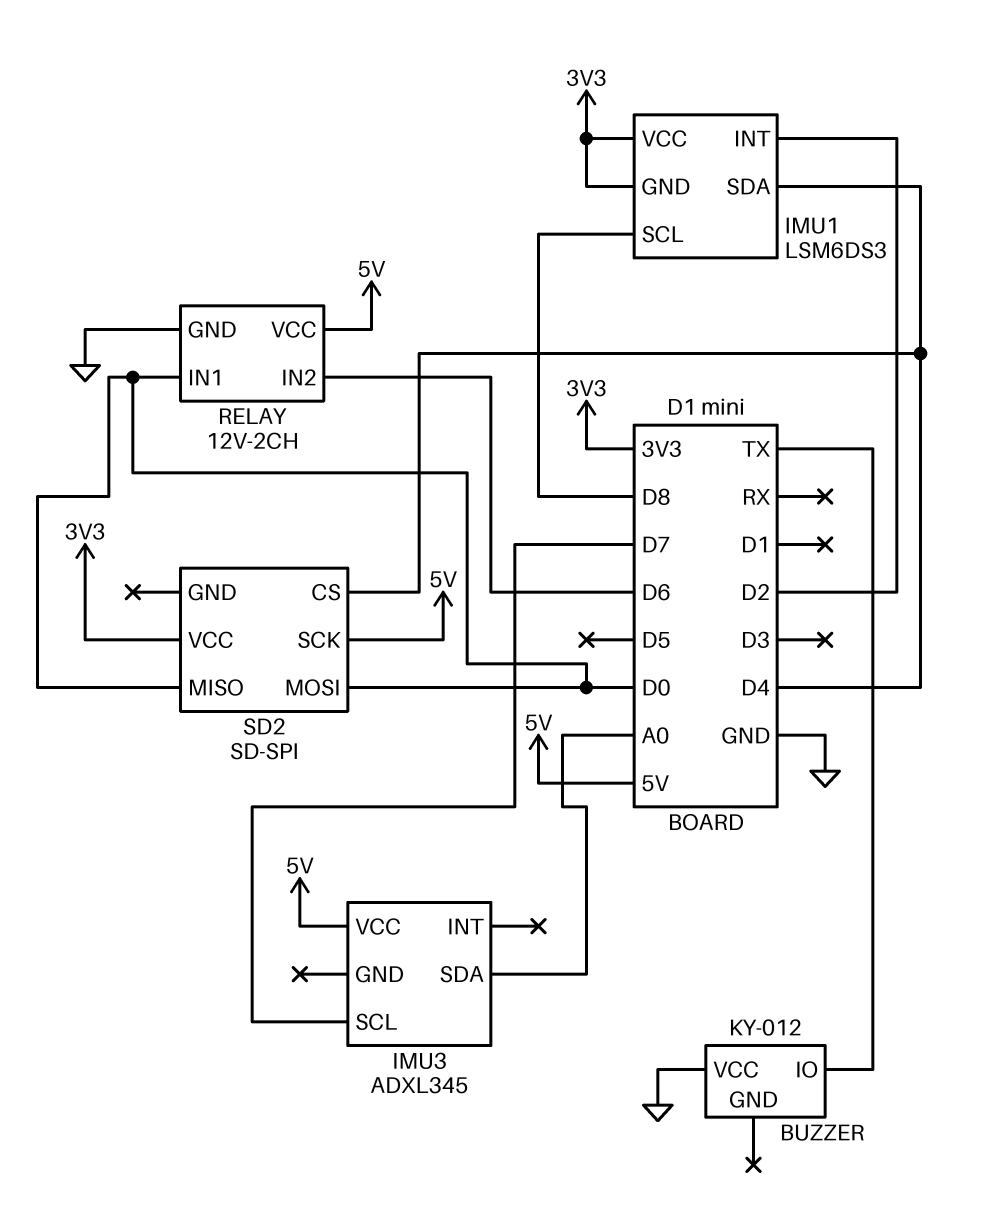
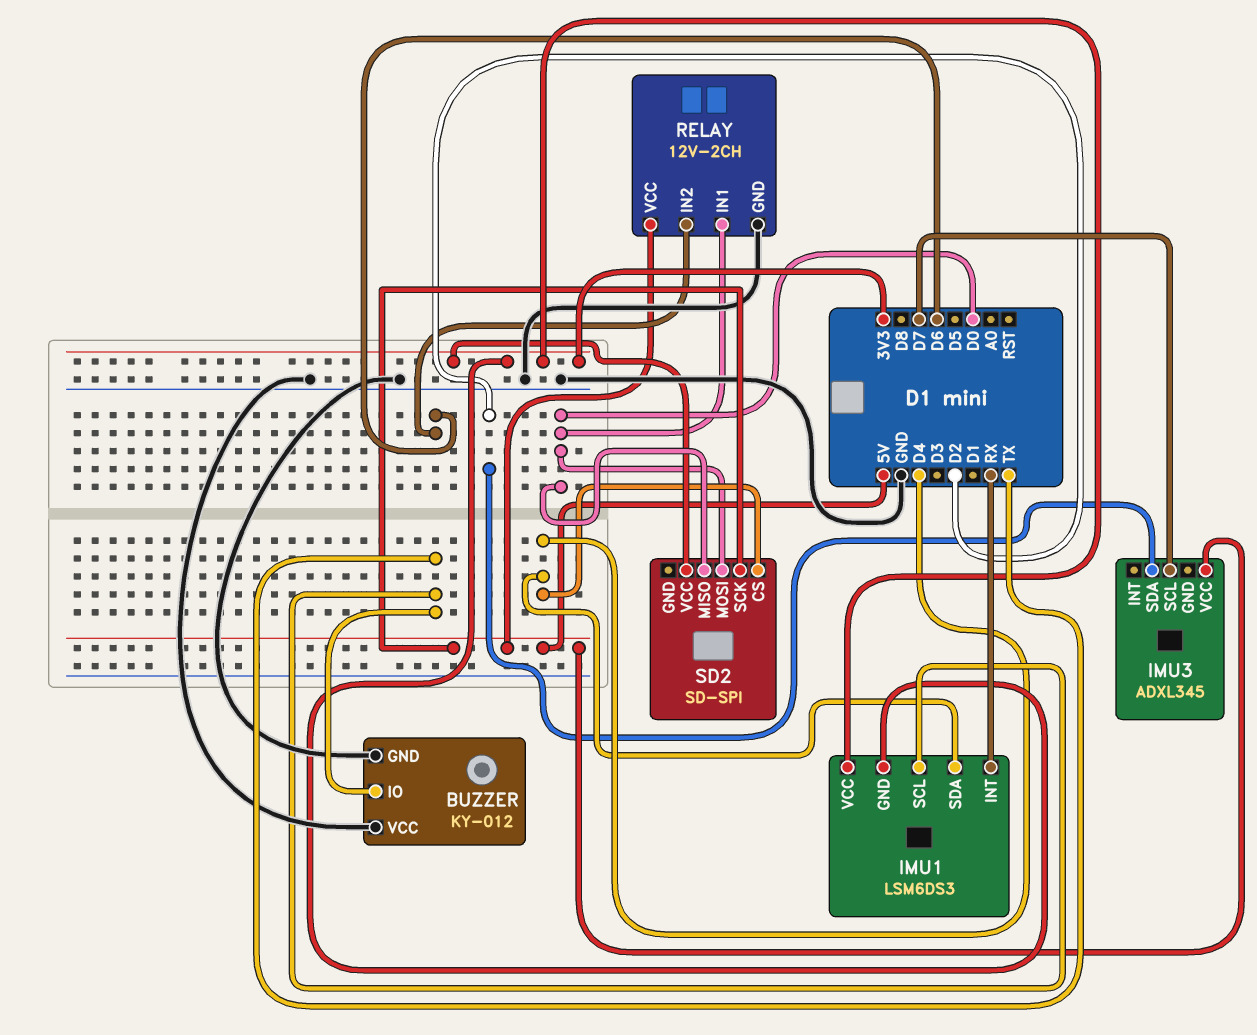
BUZZER pin GND: none -> GND
IMU1 pin INT: D2 -> RX
IMU1 pin SCL: D8 -> TX
IMU3 pin SDA: A0 -> D2

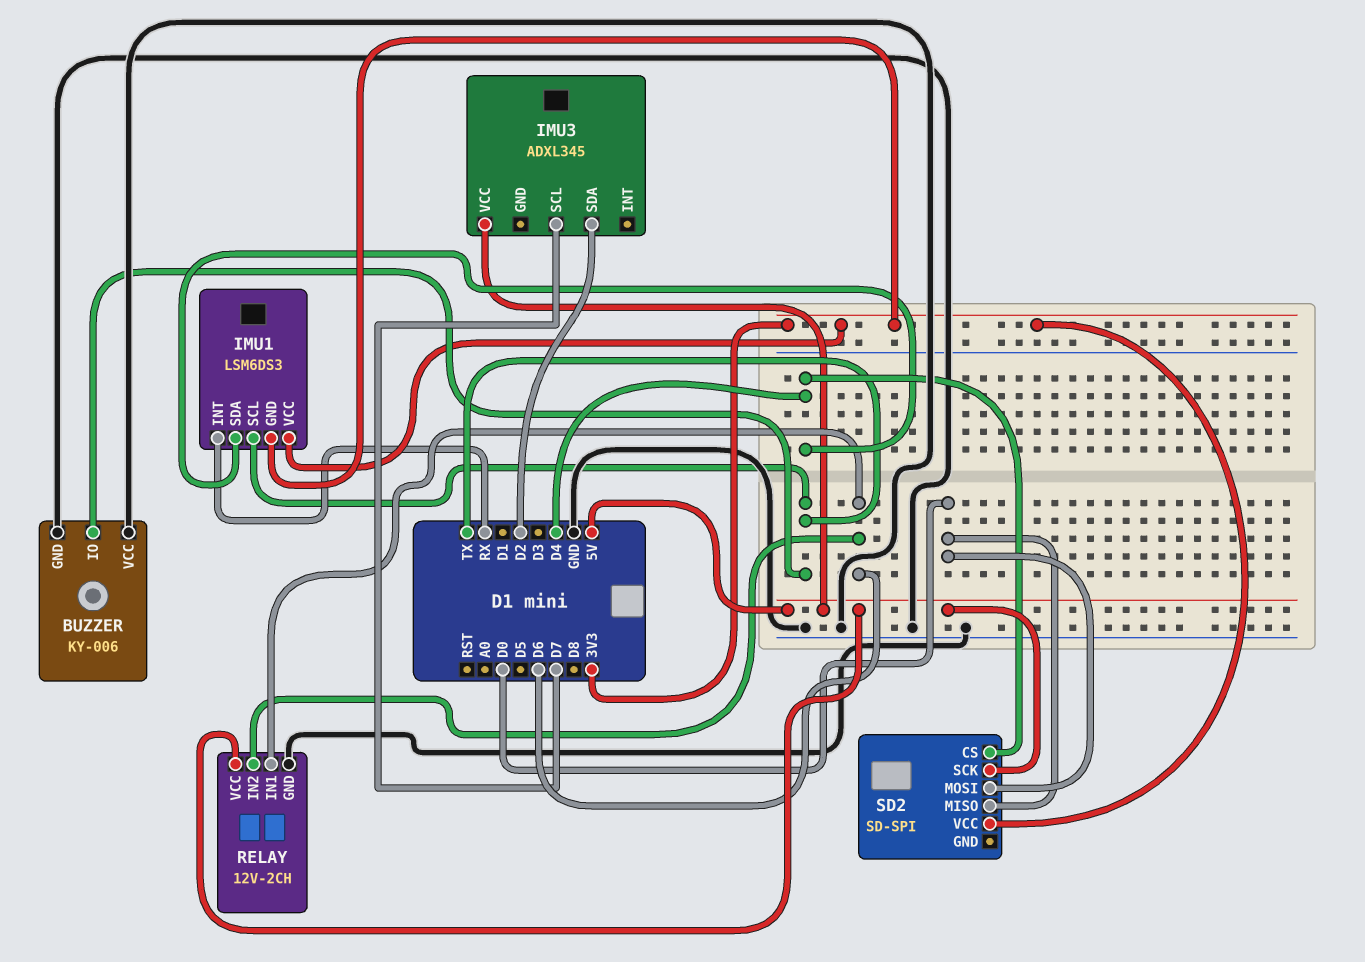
BUZZER: KY-012 -> KY-006
RELAY pin IN1: D0 -> D6

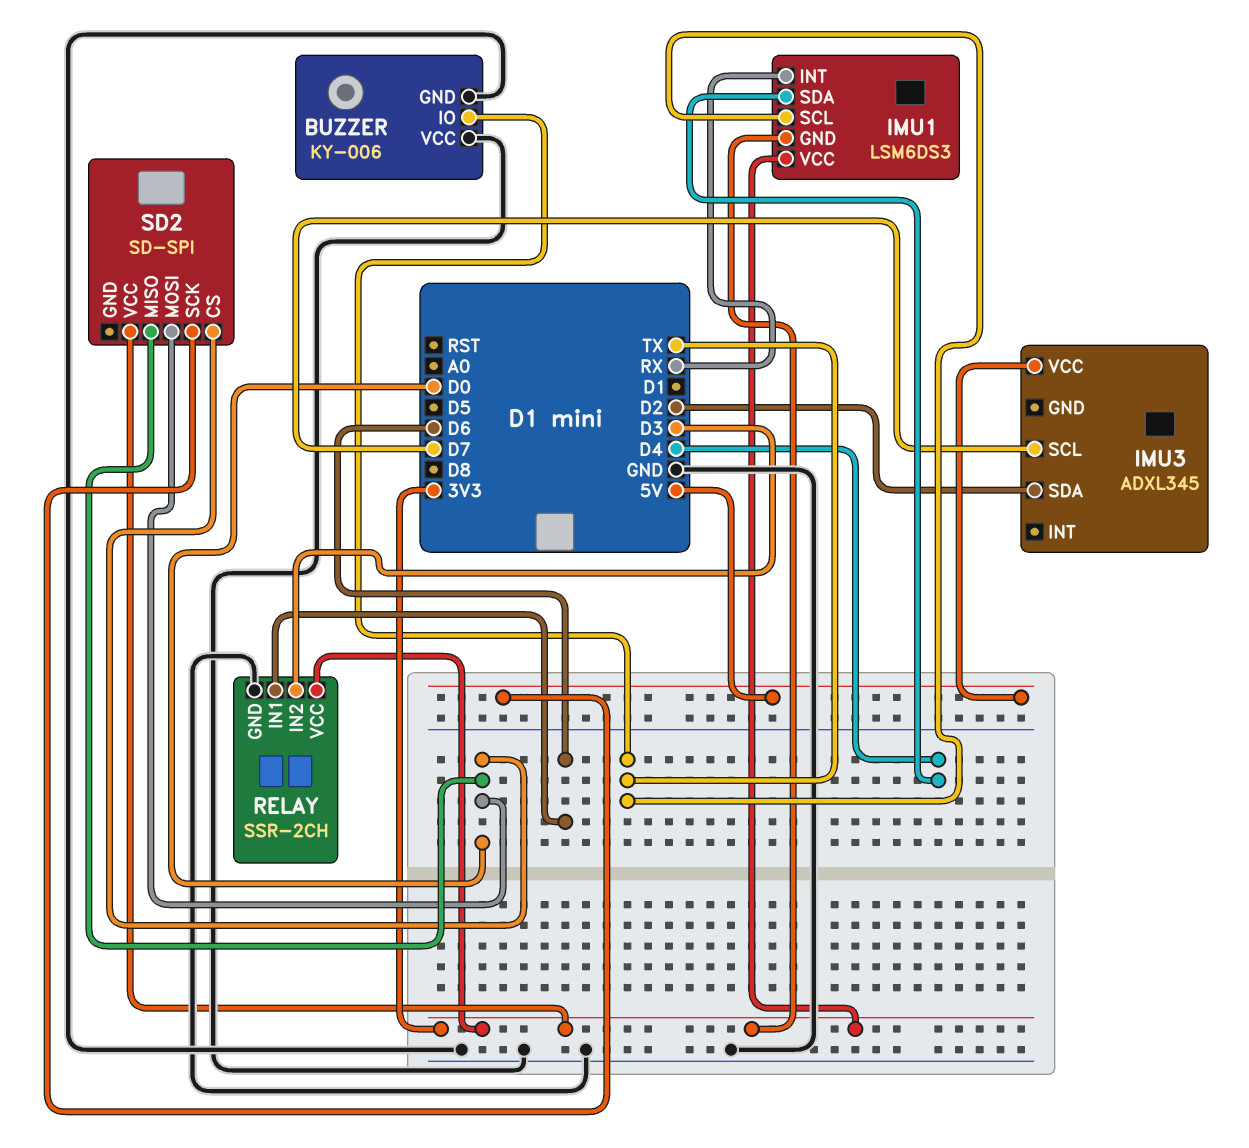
RELAY: 12V-2CH -> SSR-2CH
RELAY pin IN2: D6 -> D3
RELAY pin VCC: 5V -> 3V3
SD2 pin CS: D4 -> D0

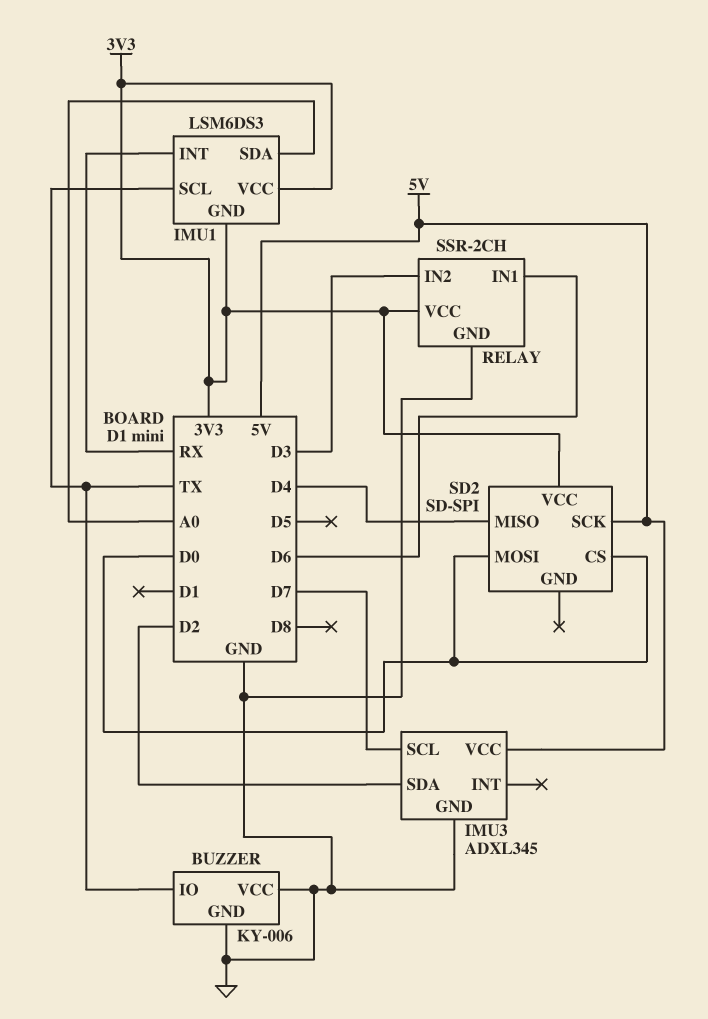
IMU1 pin SDA: D4 -> A0
IMU3 pin GND: none -> GND
SD2 pin MISO: D0 -> D4

